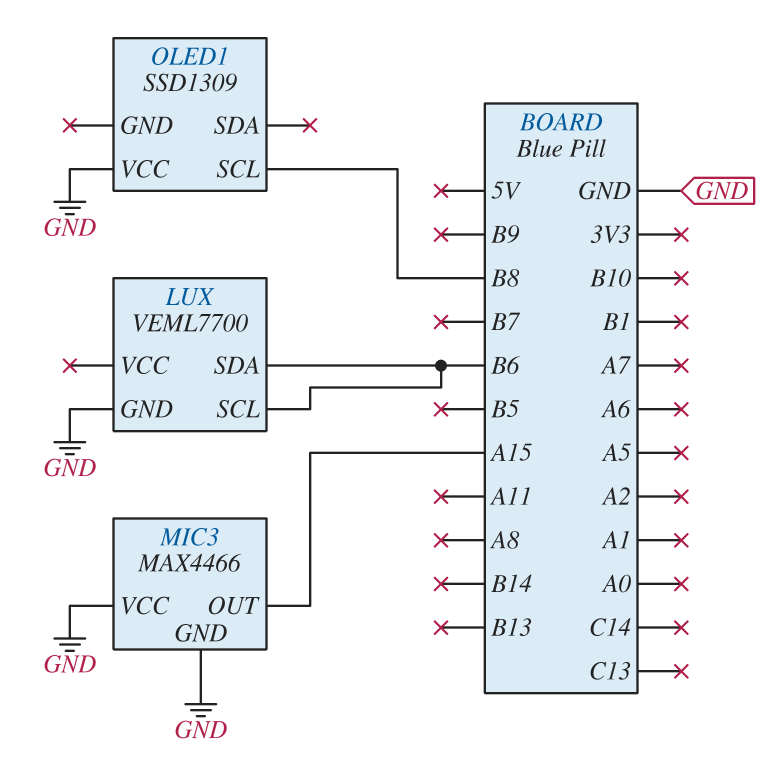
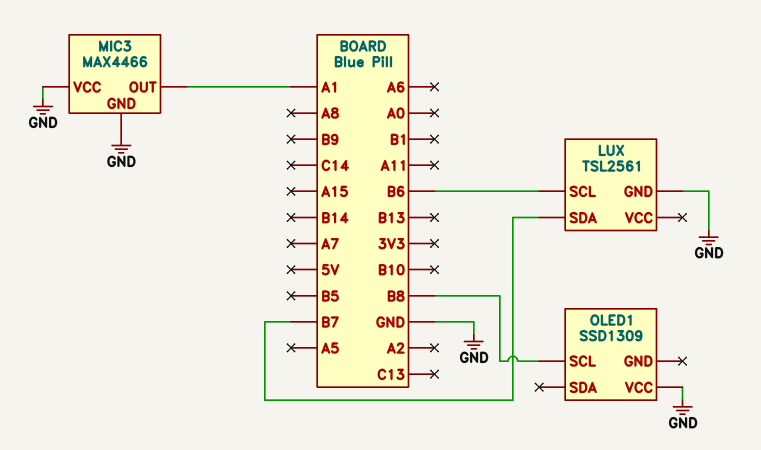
LUX: VEML7700 -> TSL2561
LUX pin SDA: B6 -> B7
MIC3 pin OUT: A15 -> A1

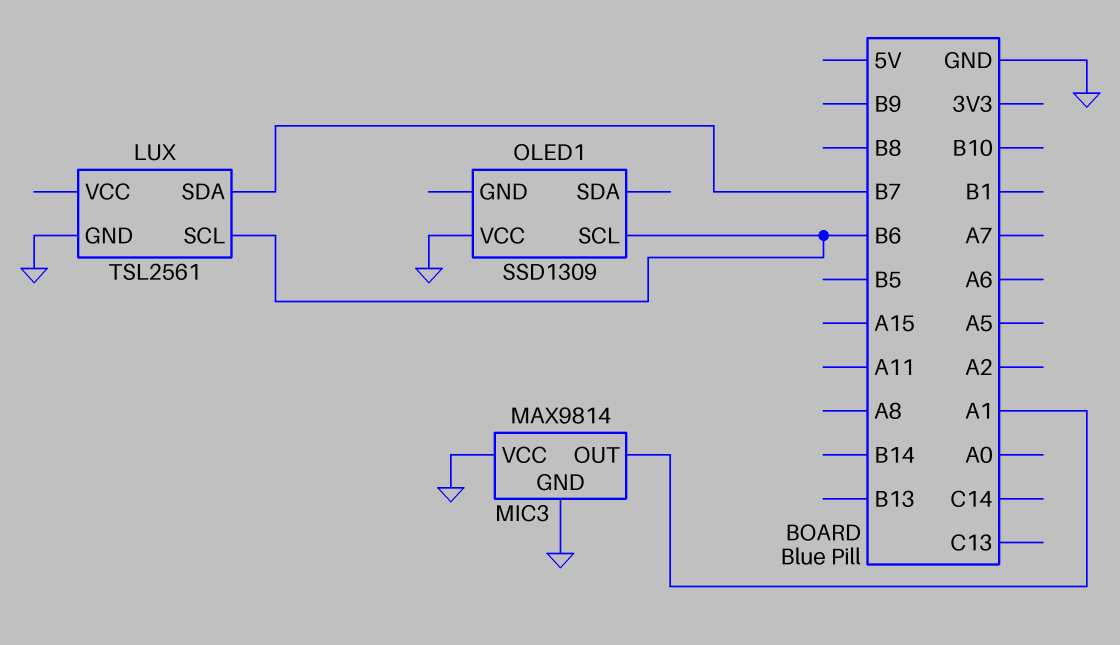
MIC3: MAX4466 -> MAX9814
OLED1 pin SCL: B8 -> B6

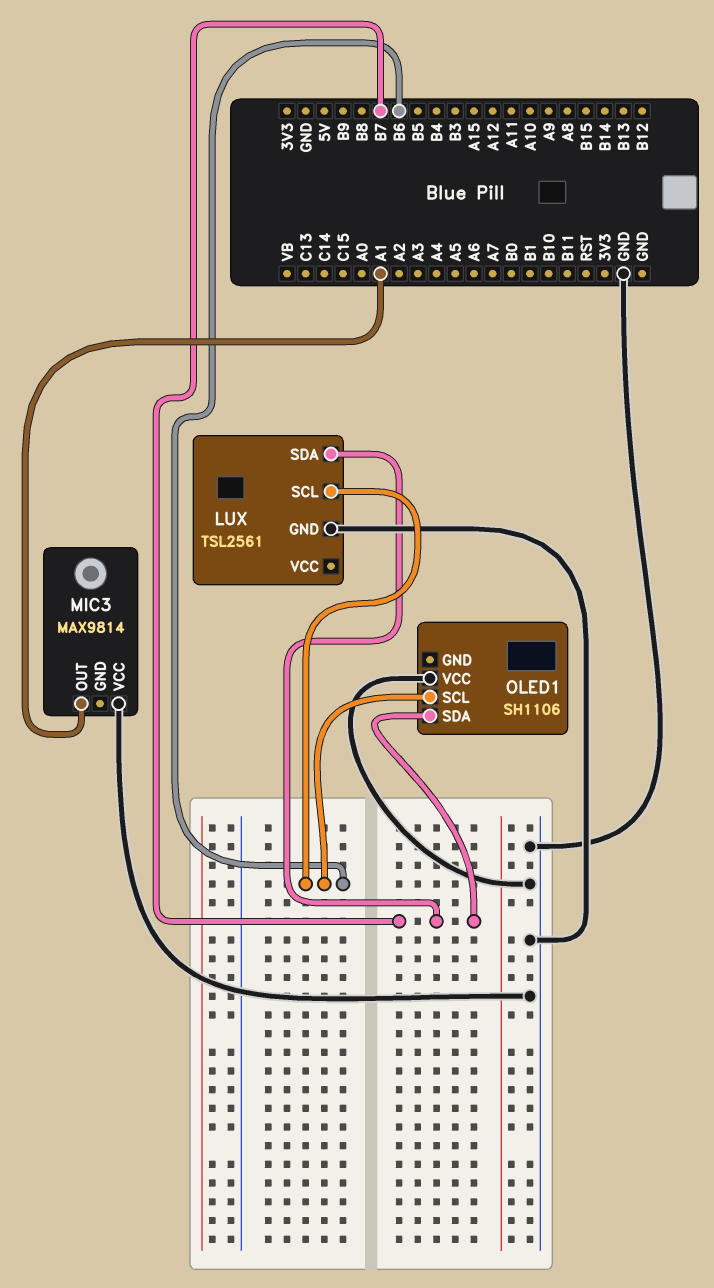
MIC3 pin GND: GND -> none
OLED1: SSD1309 -> SH1106
OLED1 pin SDA: none -> B7

